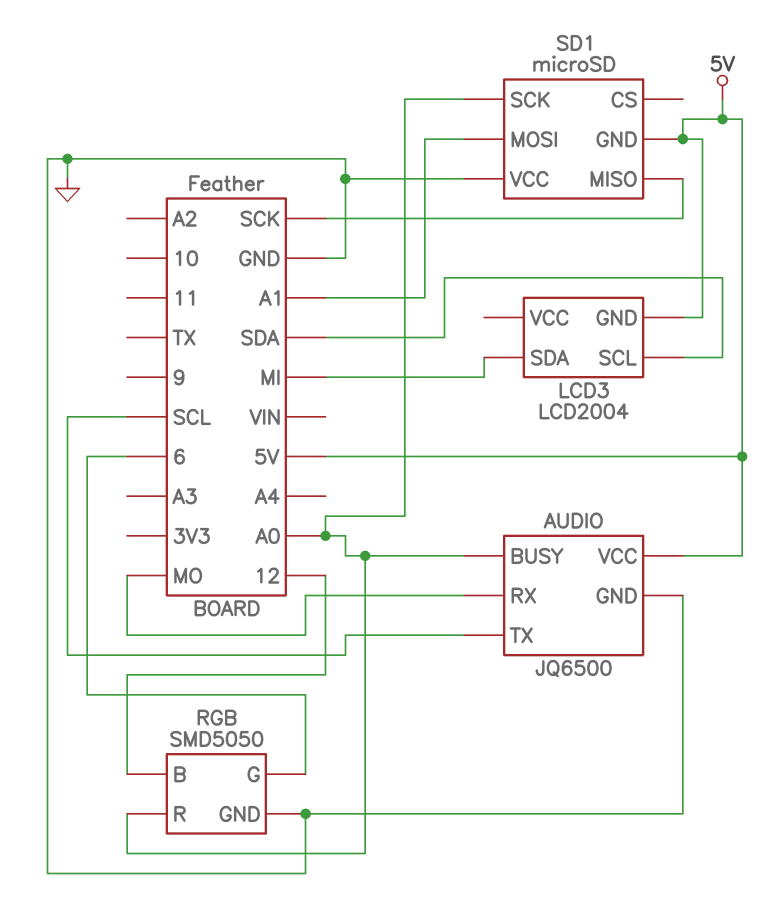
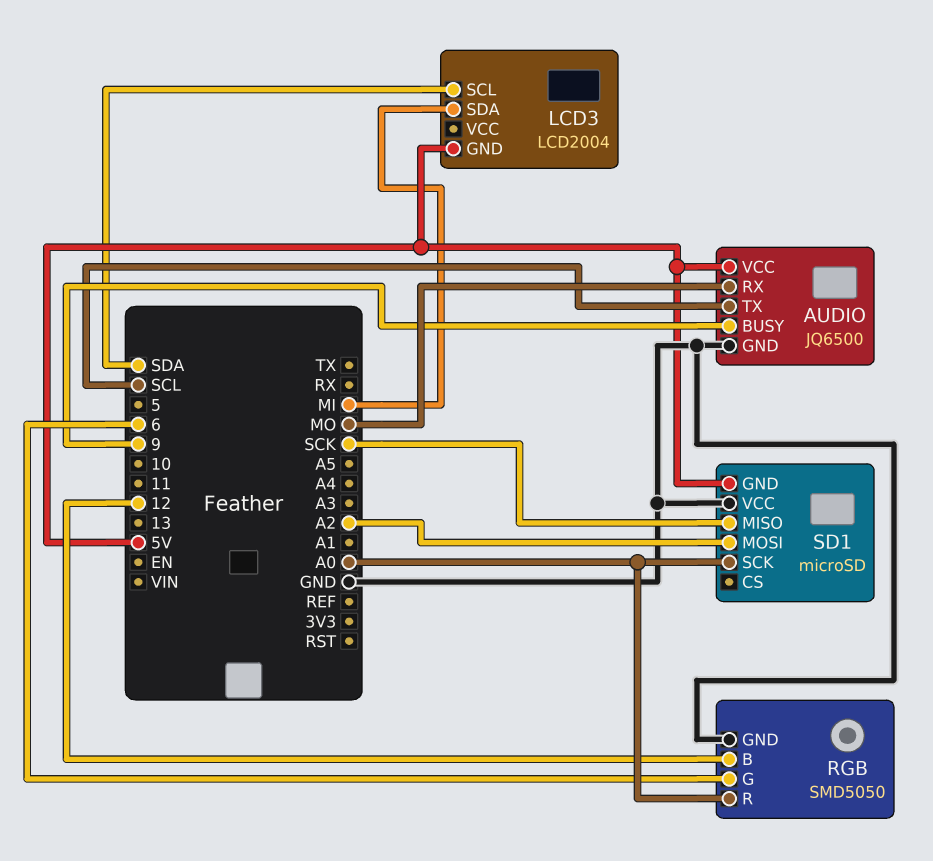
AUDIO pin BUSY: A0 -> 9
SD1 pin MOSI: A1 -> A2

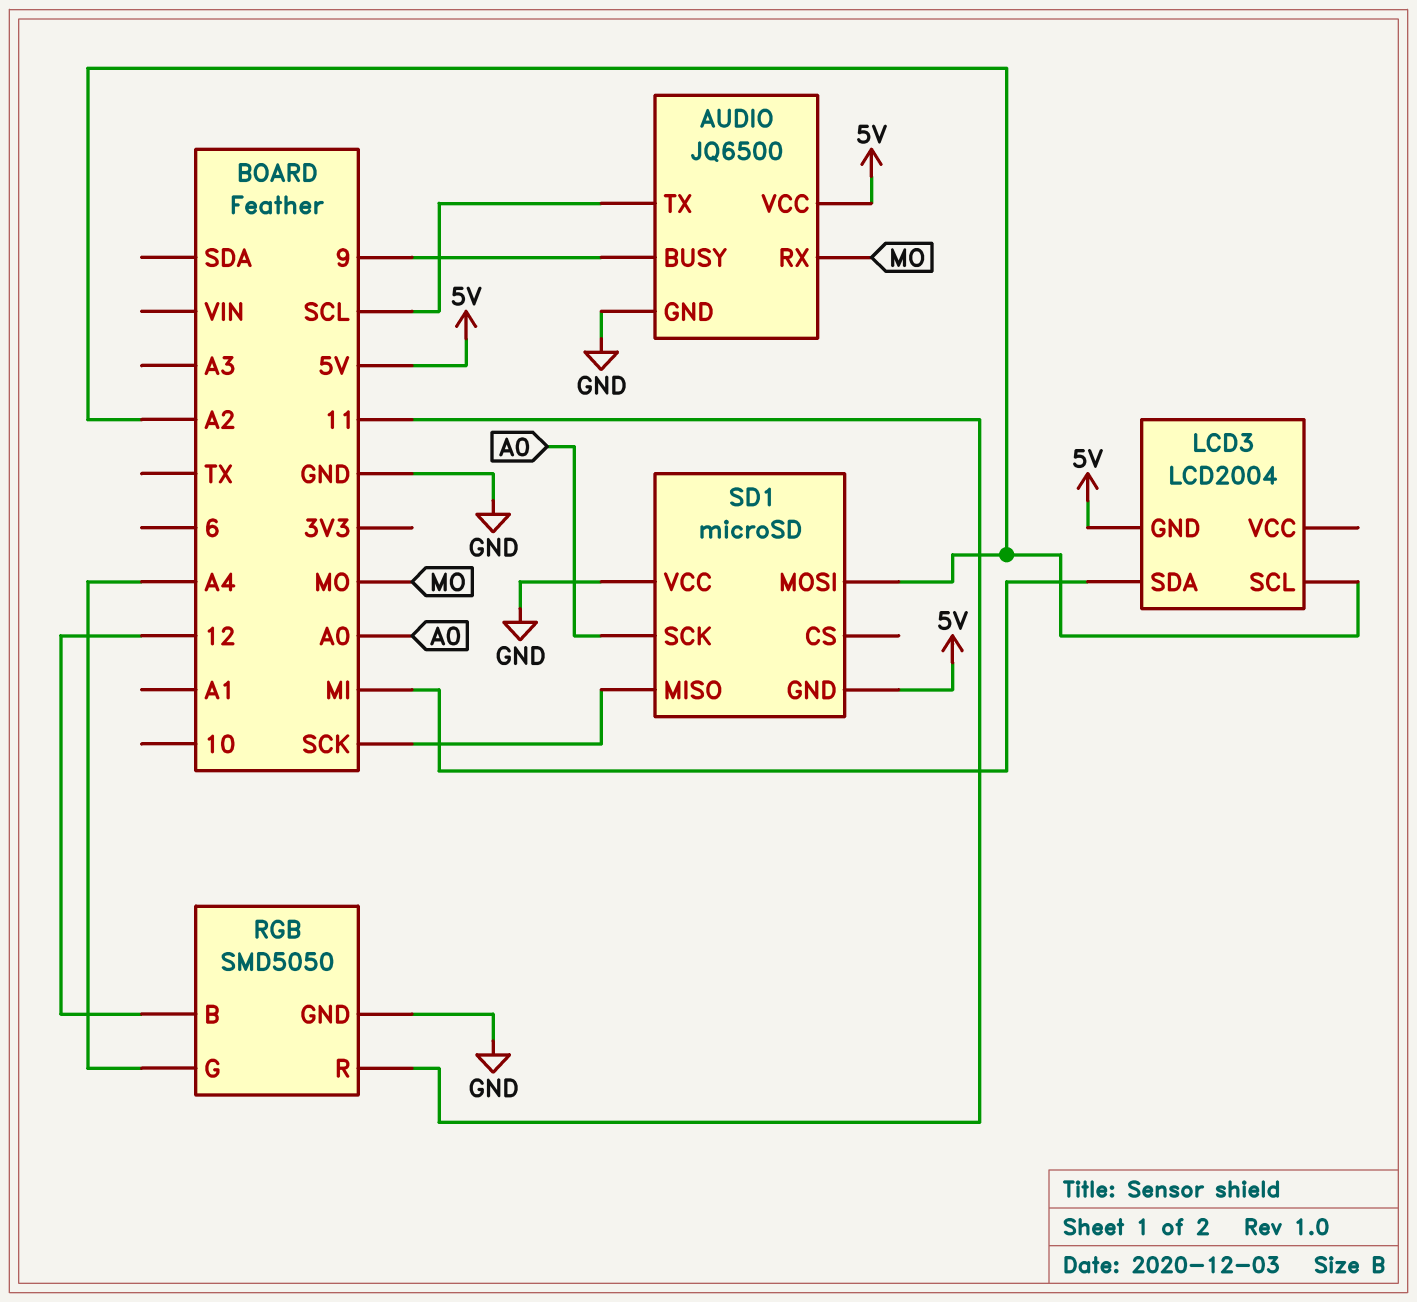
LCD3 pin SCL: SDA -> A2
RGB pin G: 6 -> A4
RGB pin R: A0 -> 11

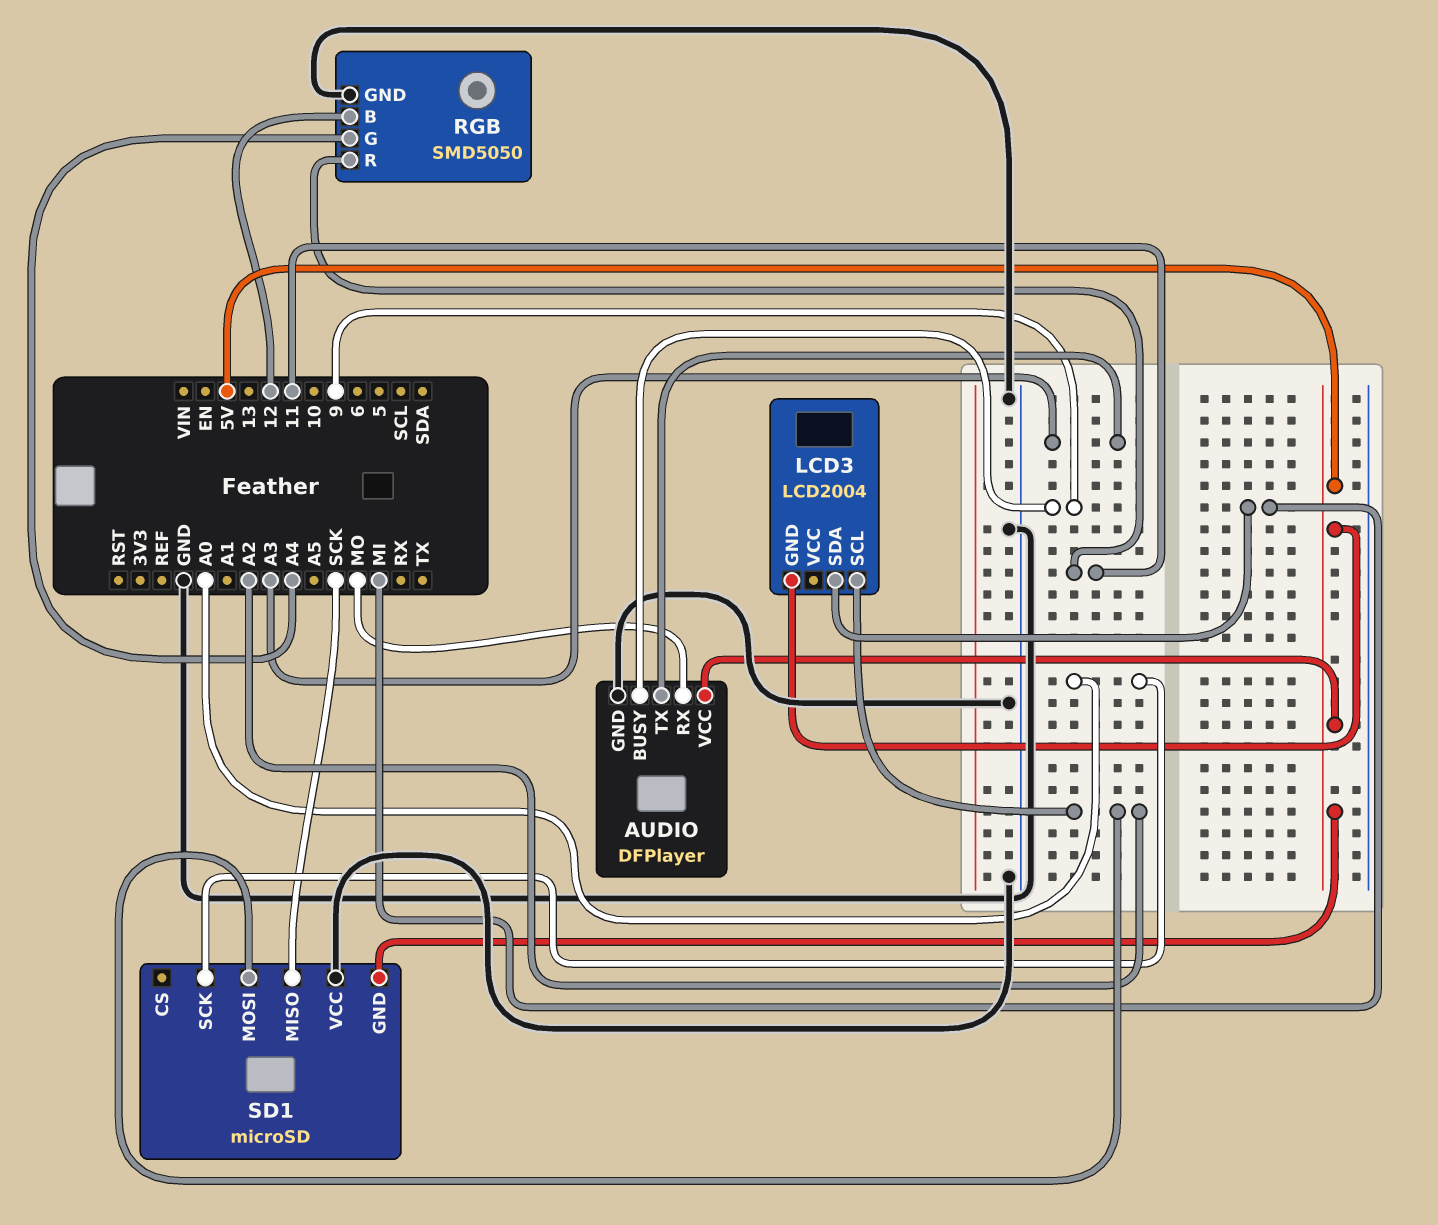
AUDIO: JQ6500 -> DFPlayer
AUDIO pin TX: SCL -> A3

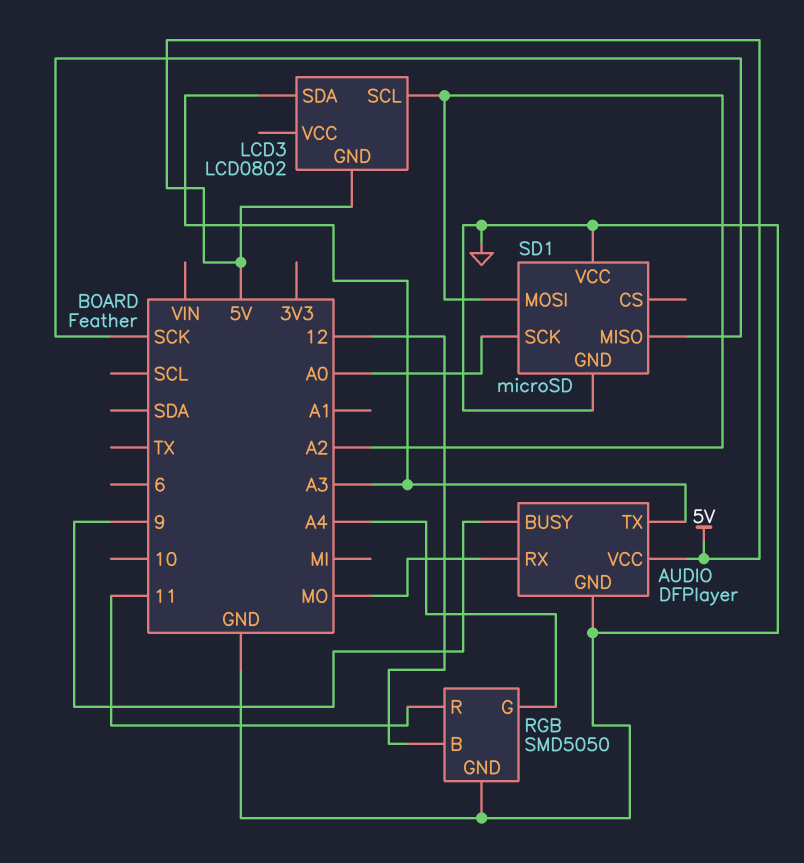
LCD3: LCD2004 -> LCD0802
LCD3 pin SDA: MI -> A3
SD1 pin GND: 5V -> GND

